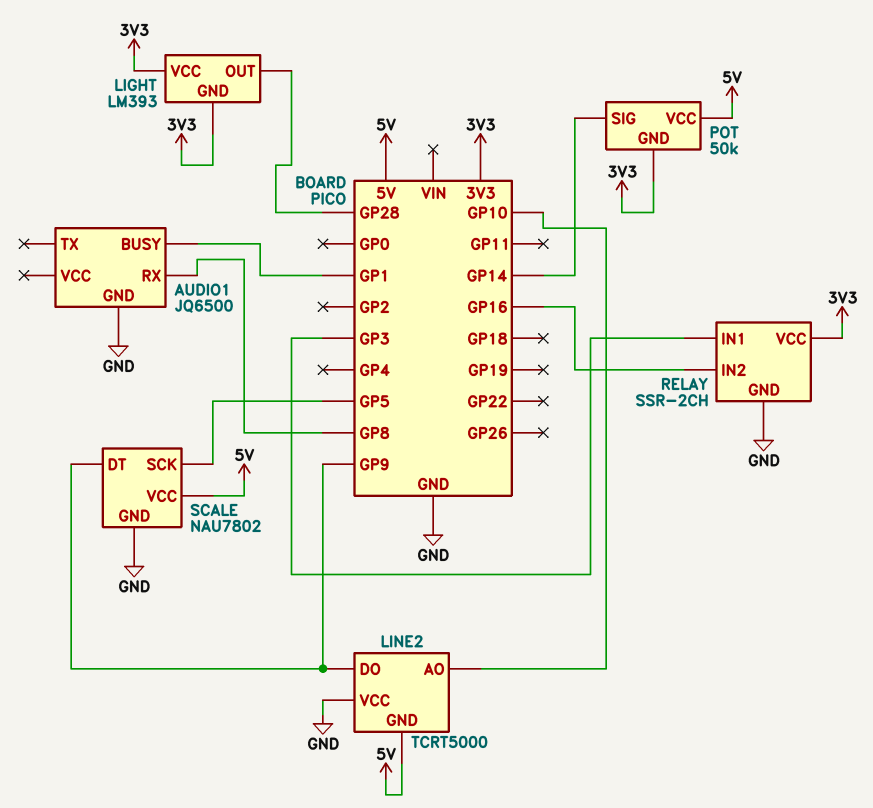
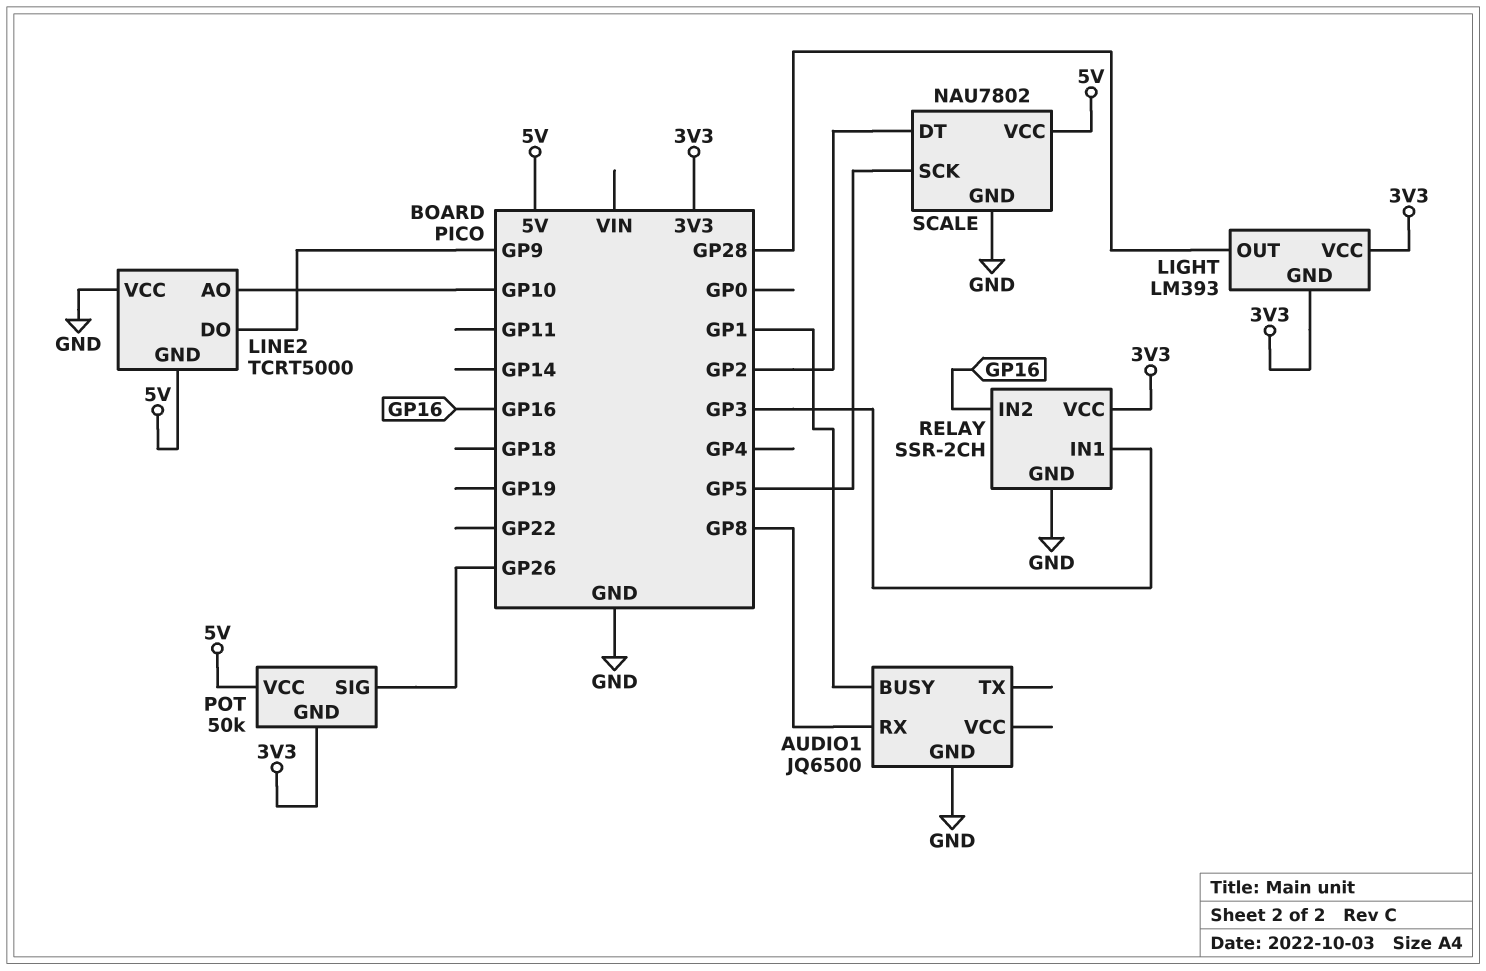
POT pin SIG: GP14 -> GP26
SCALE pin DT: GP9 -> GP2

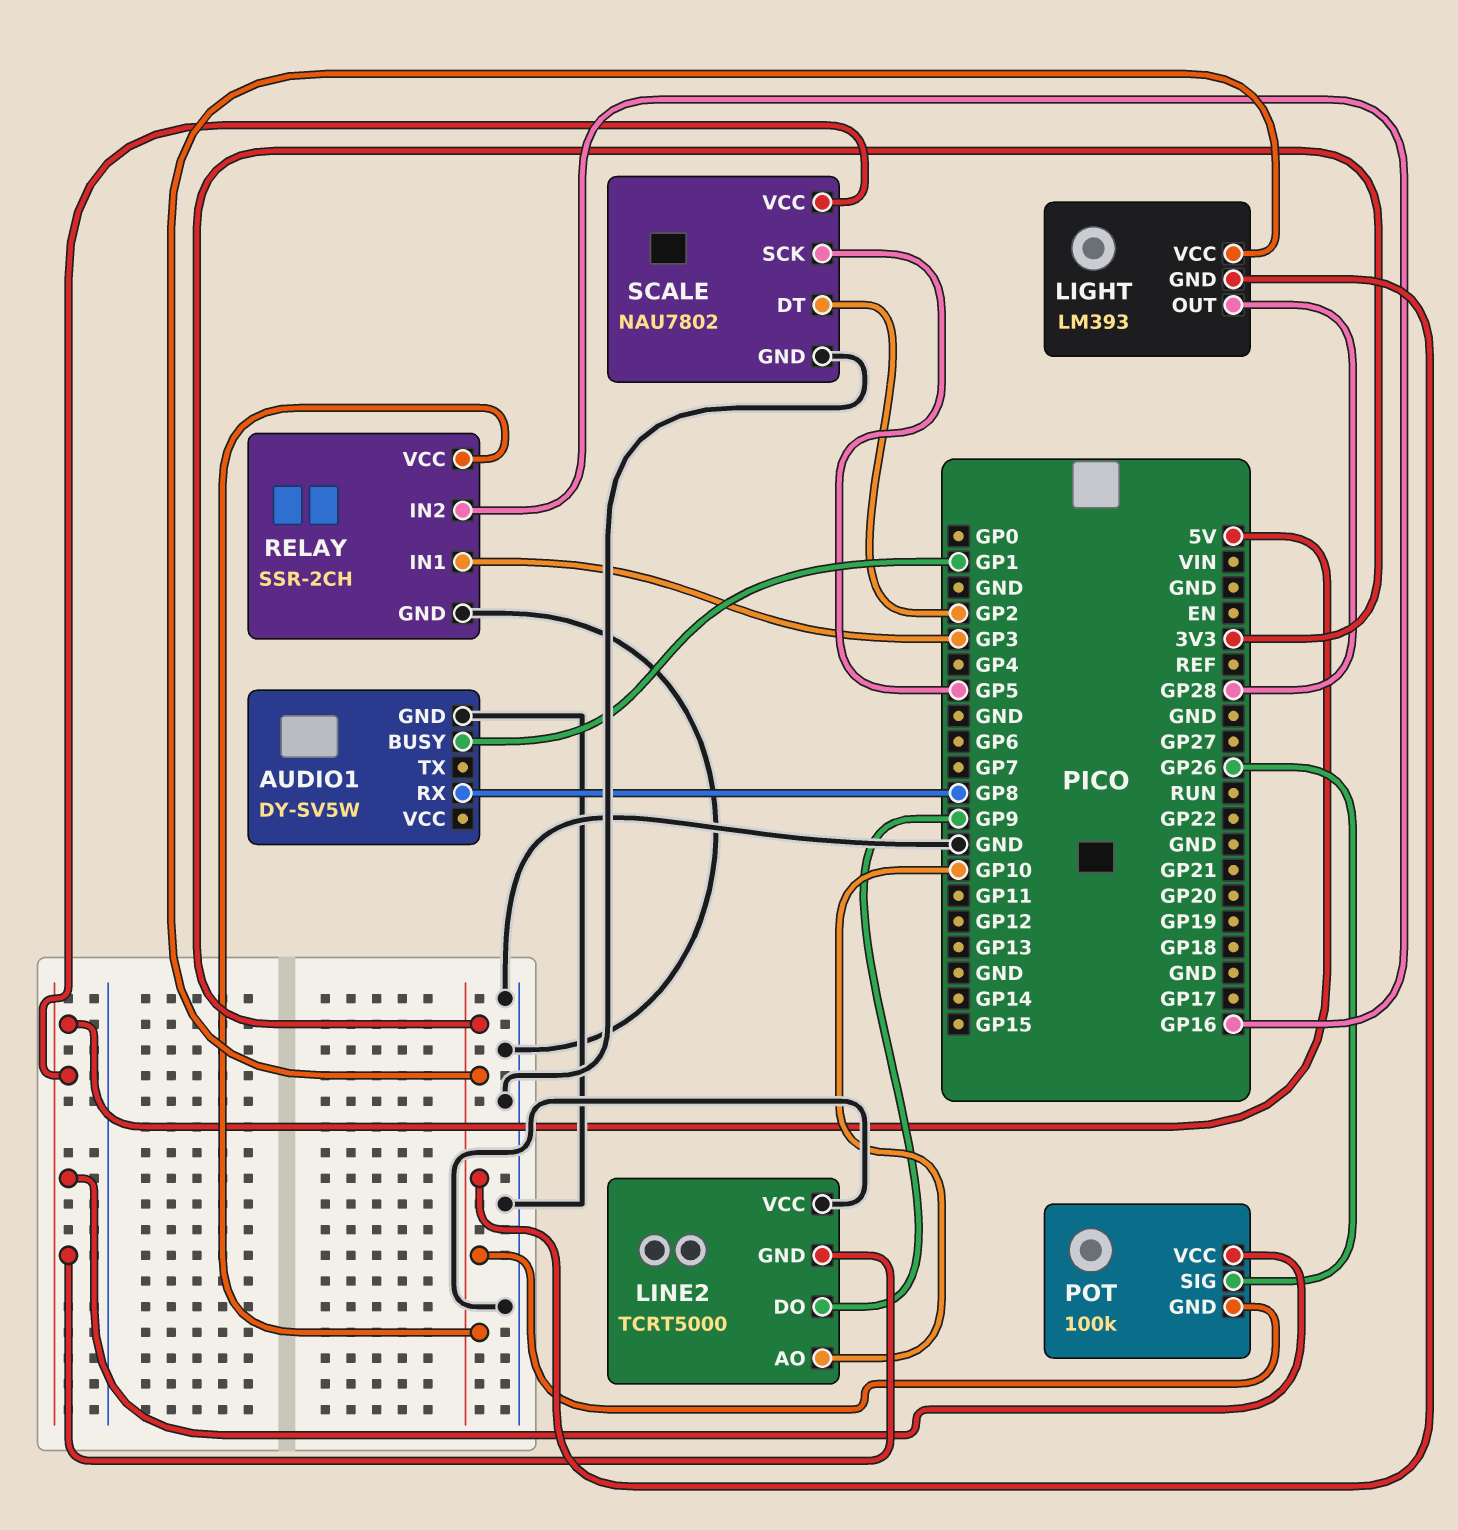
AUDIO1: JQ6500 -> DY-SV5W
POT: 50k -> 100k

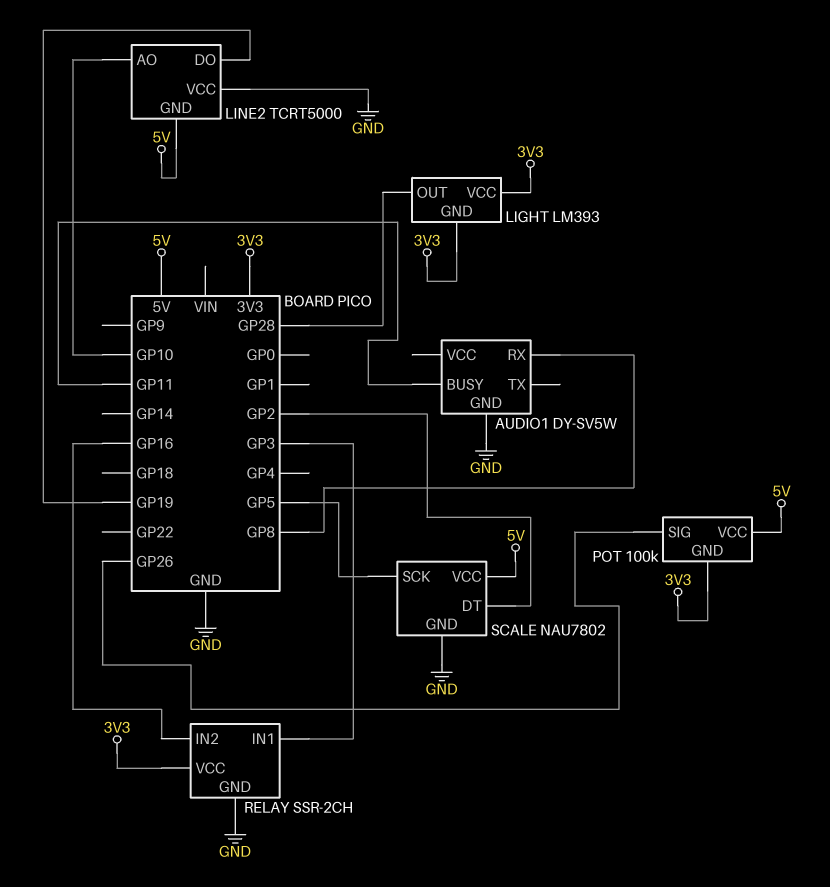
AUDIO1 pin BUSY: GP1 -> GP11
LINE2 pin DO: GP9 -> GP19

